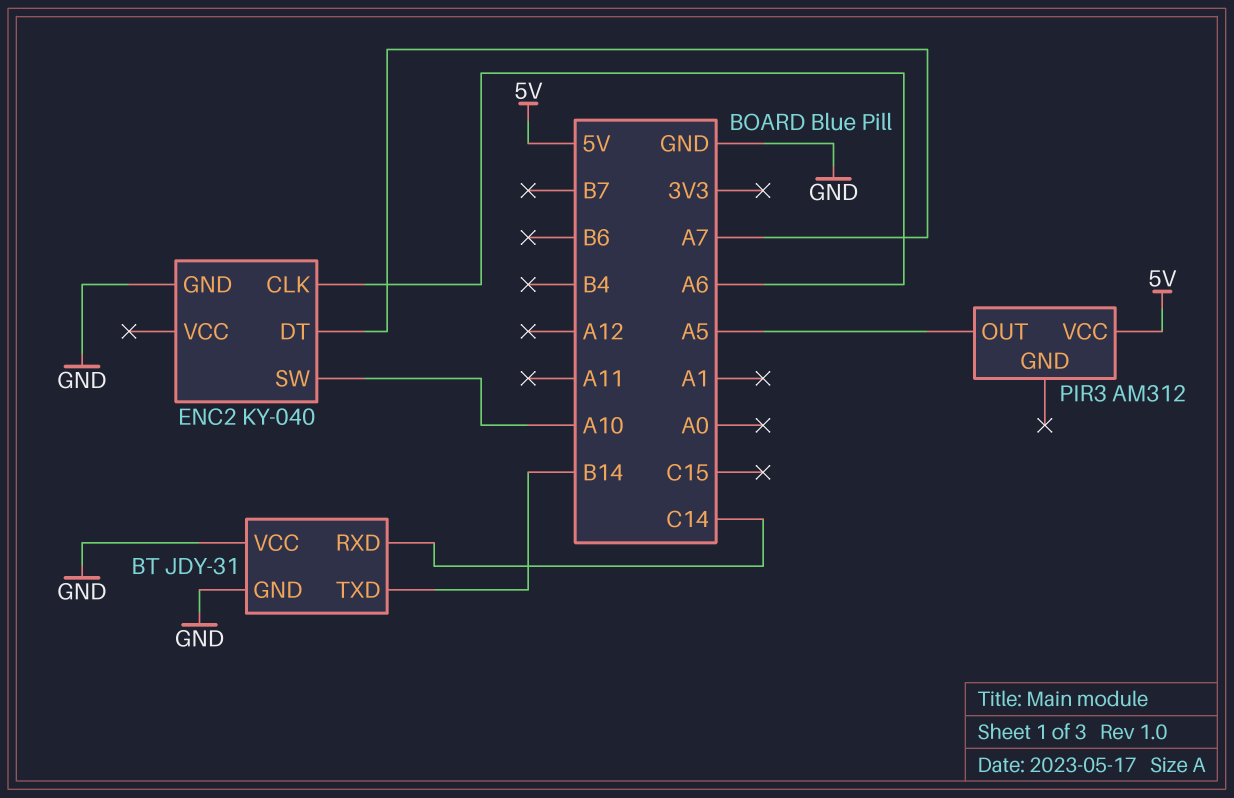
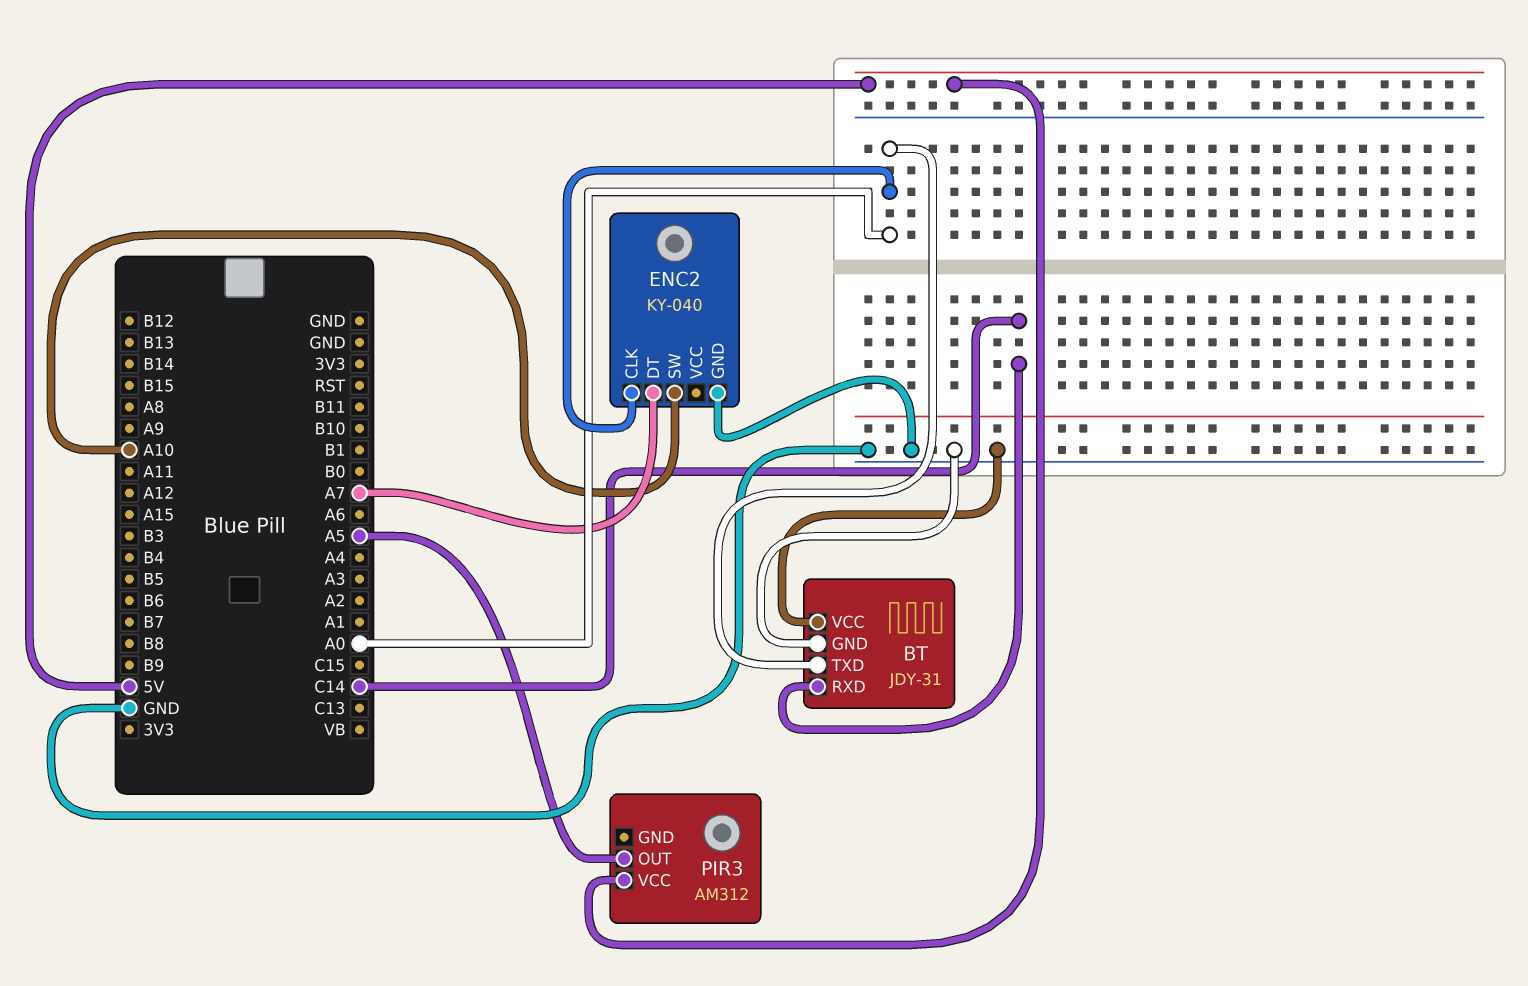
BT pin TXD: B14 -> A0
ENC2 pin CLK: A6 -> A0

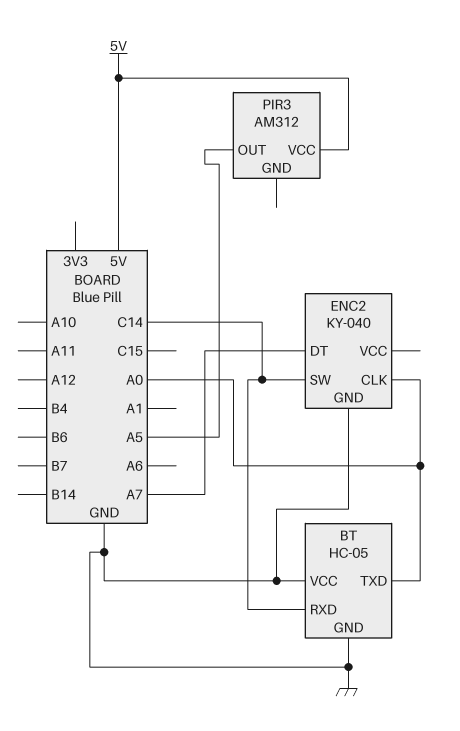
BT: JDY-31 -> HC-05
ENC2 pin SW: A10 -> C14

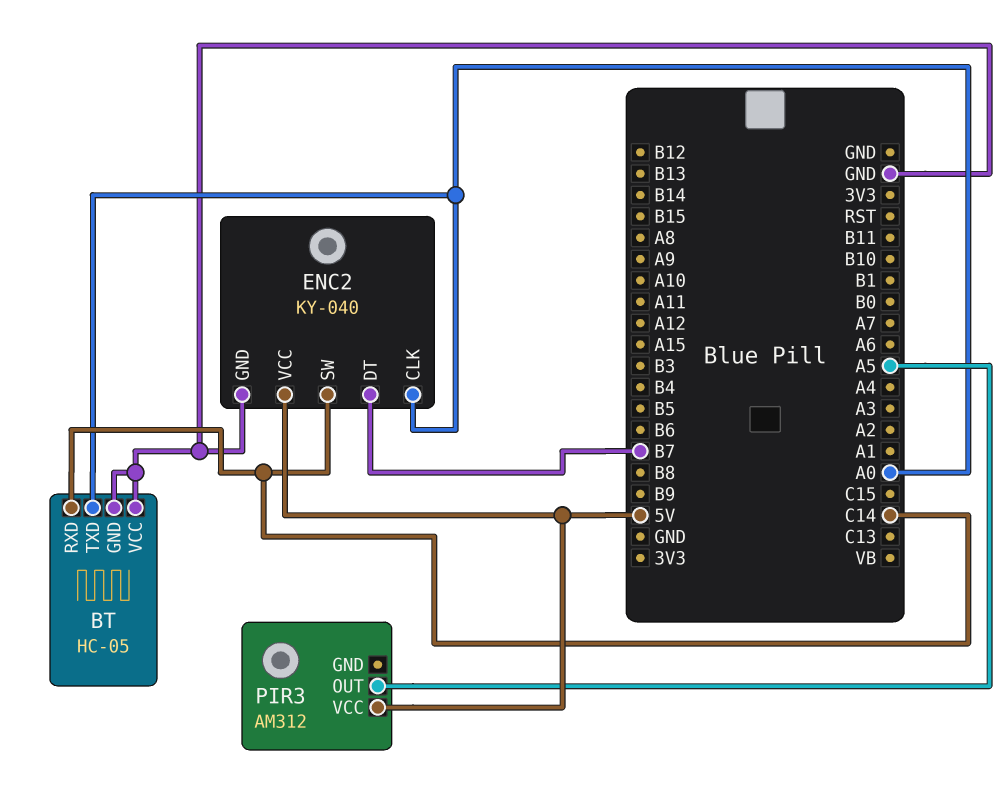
ENC2 pin DT: A7 -> B7
ENC2 pin VCC: none -> 5V

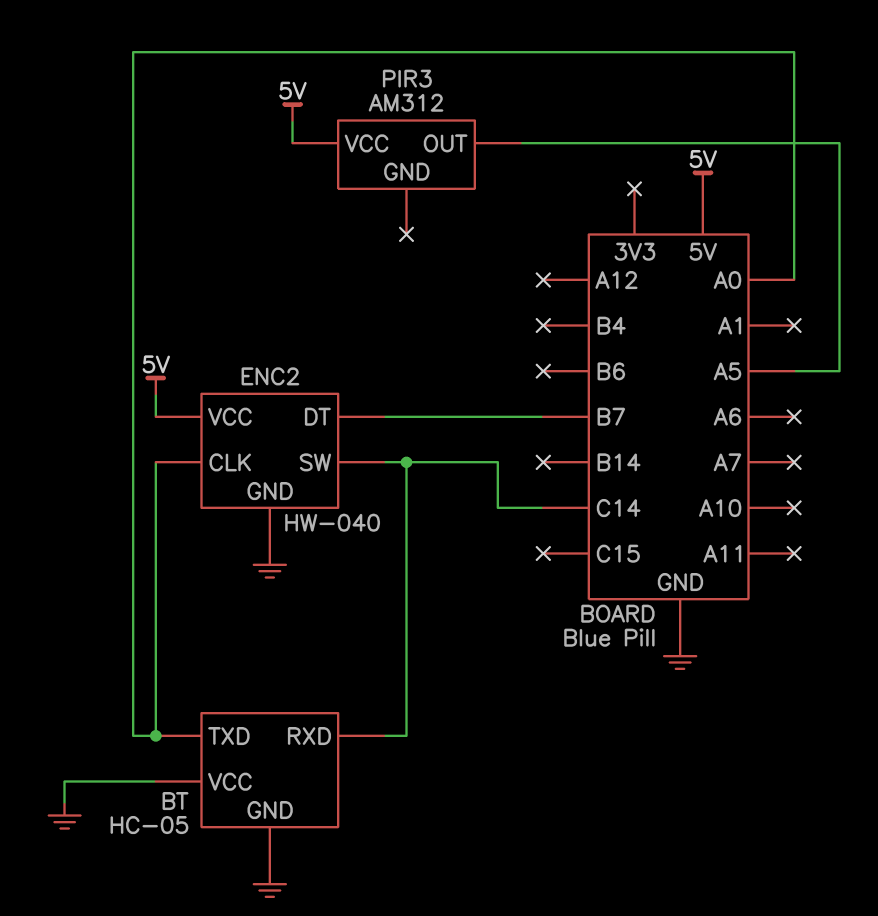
ENC2: KY-040 -> HW-040

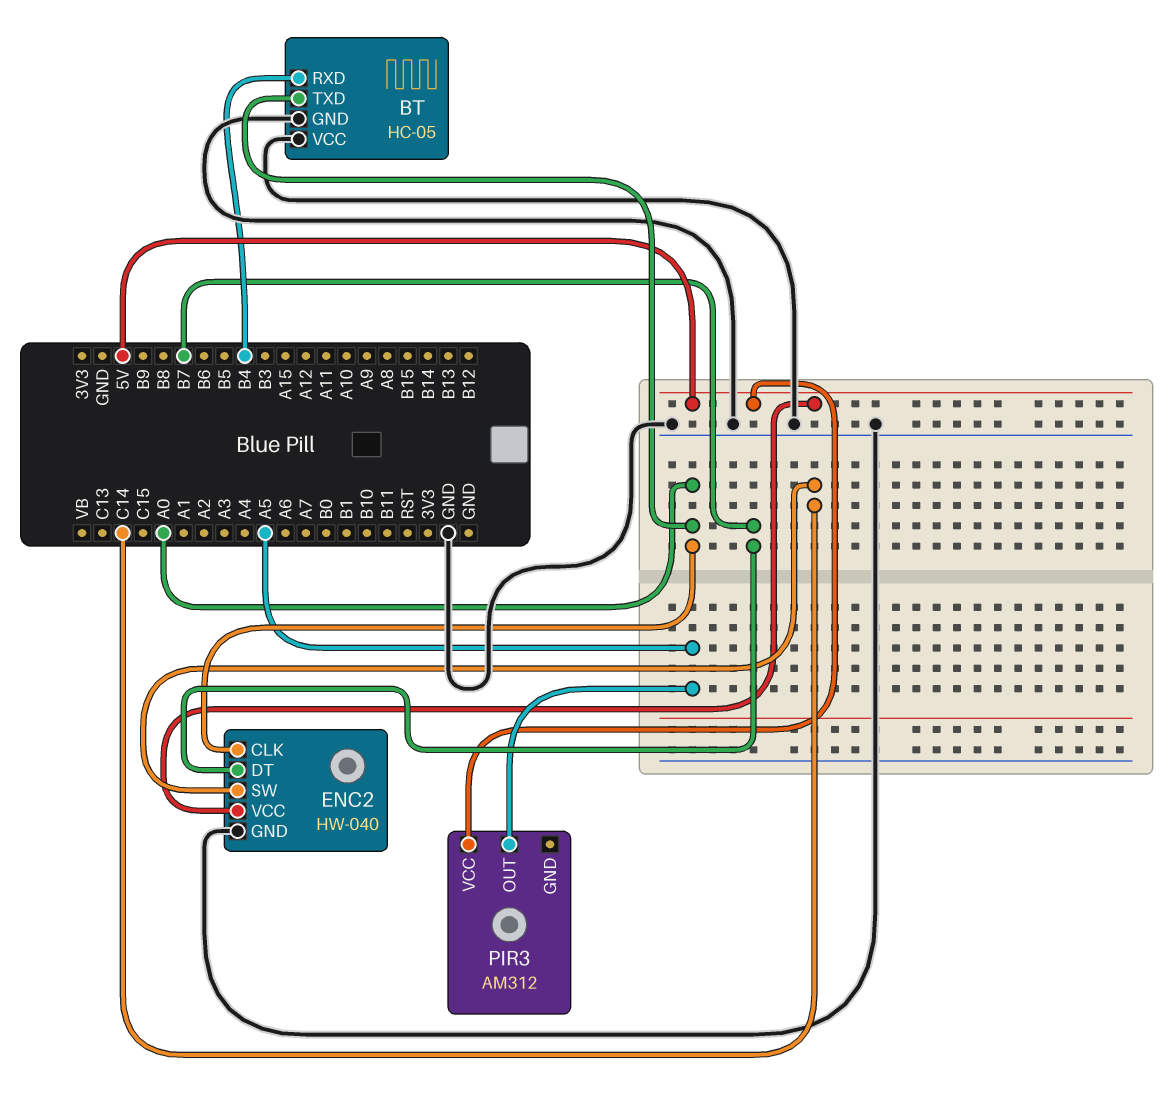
BT pin RXD: C14 -> B4

